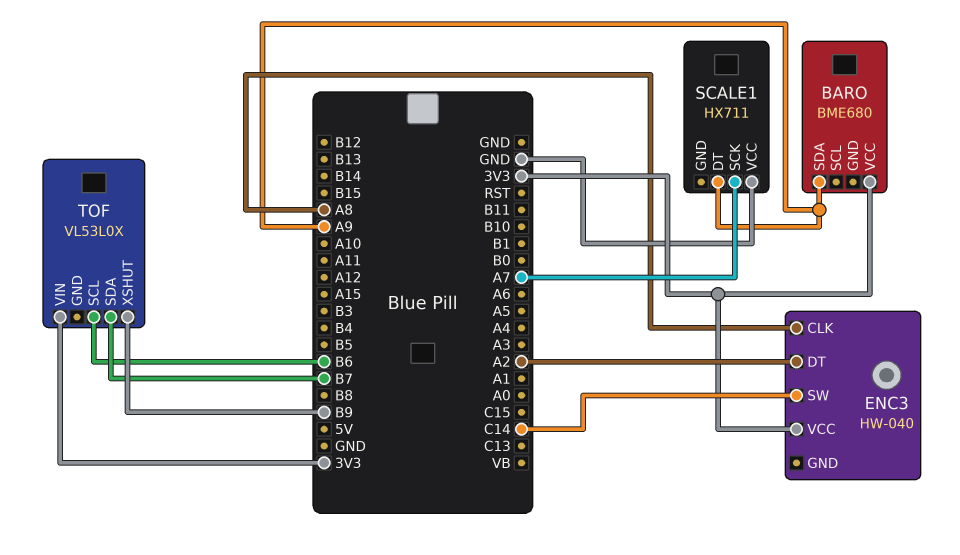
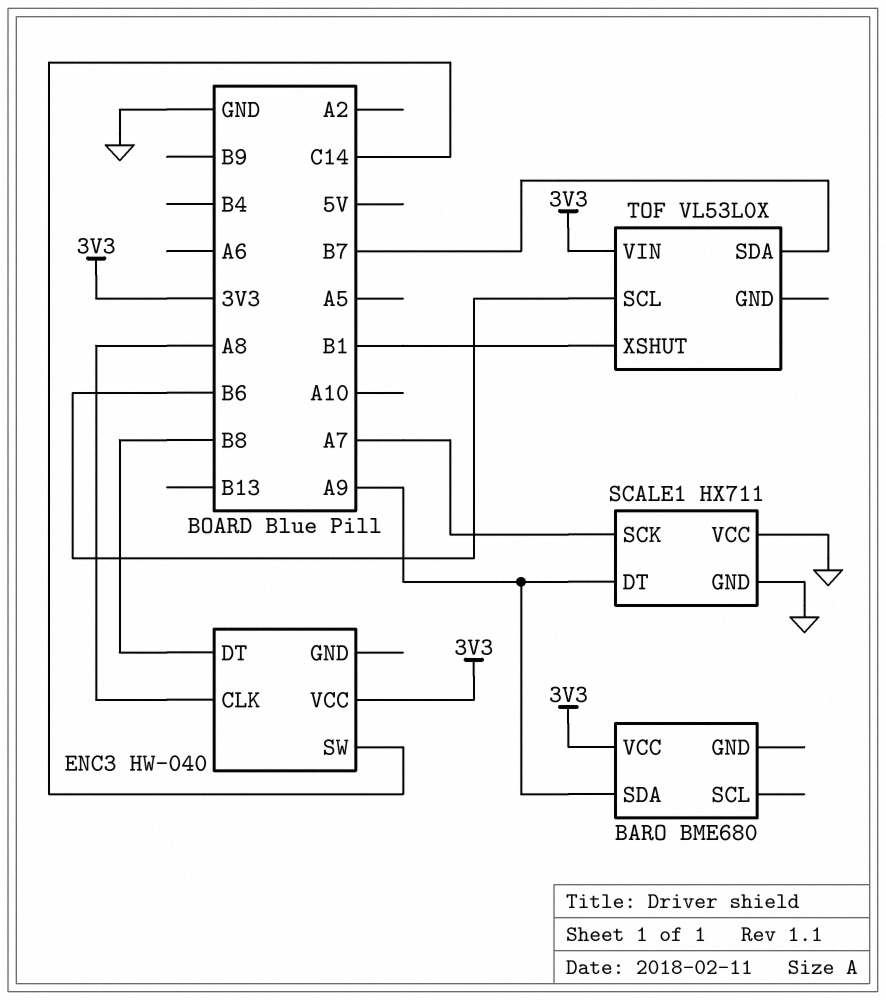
ENC3 pin DT: A2 -> B8
SCALE1 pin GND: none -> GND
TOF pin XSHUT: B9 -> B1

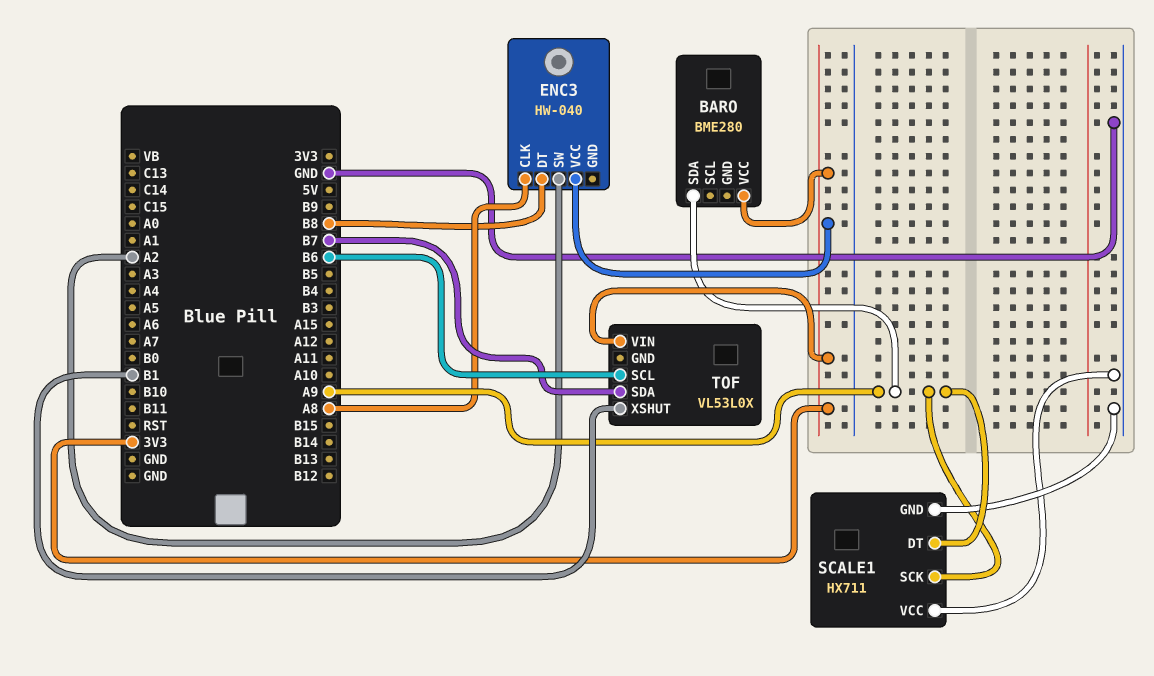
BARO: BME680 -> BME280
ENC3 pin SW: C14 -> A2
SCALE1 pin SCK: A7 -> A9

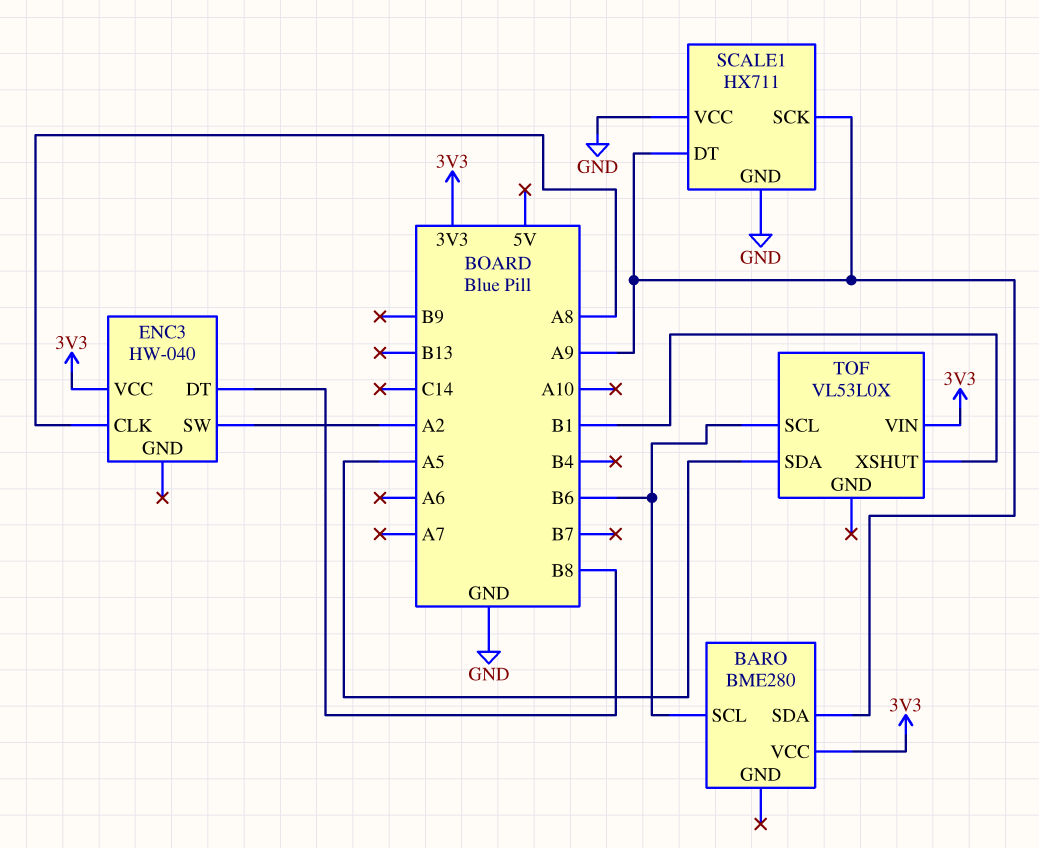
BARO pin SCL: none -> B6
TOF pin SDA: B7 -> A5

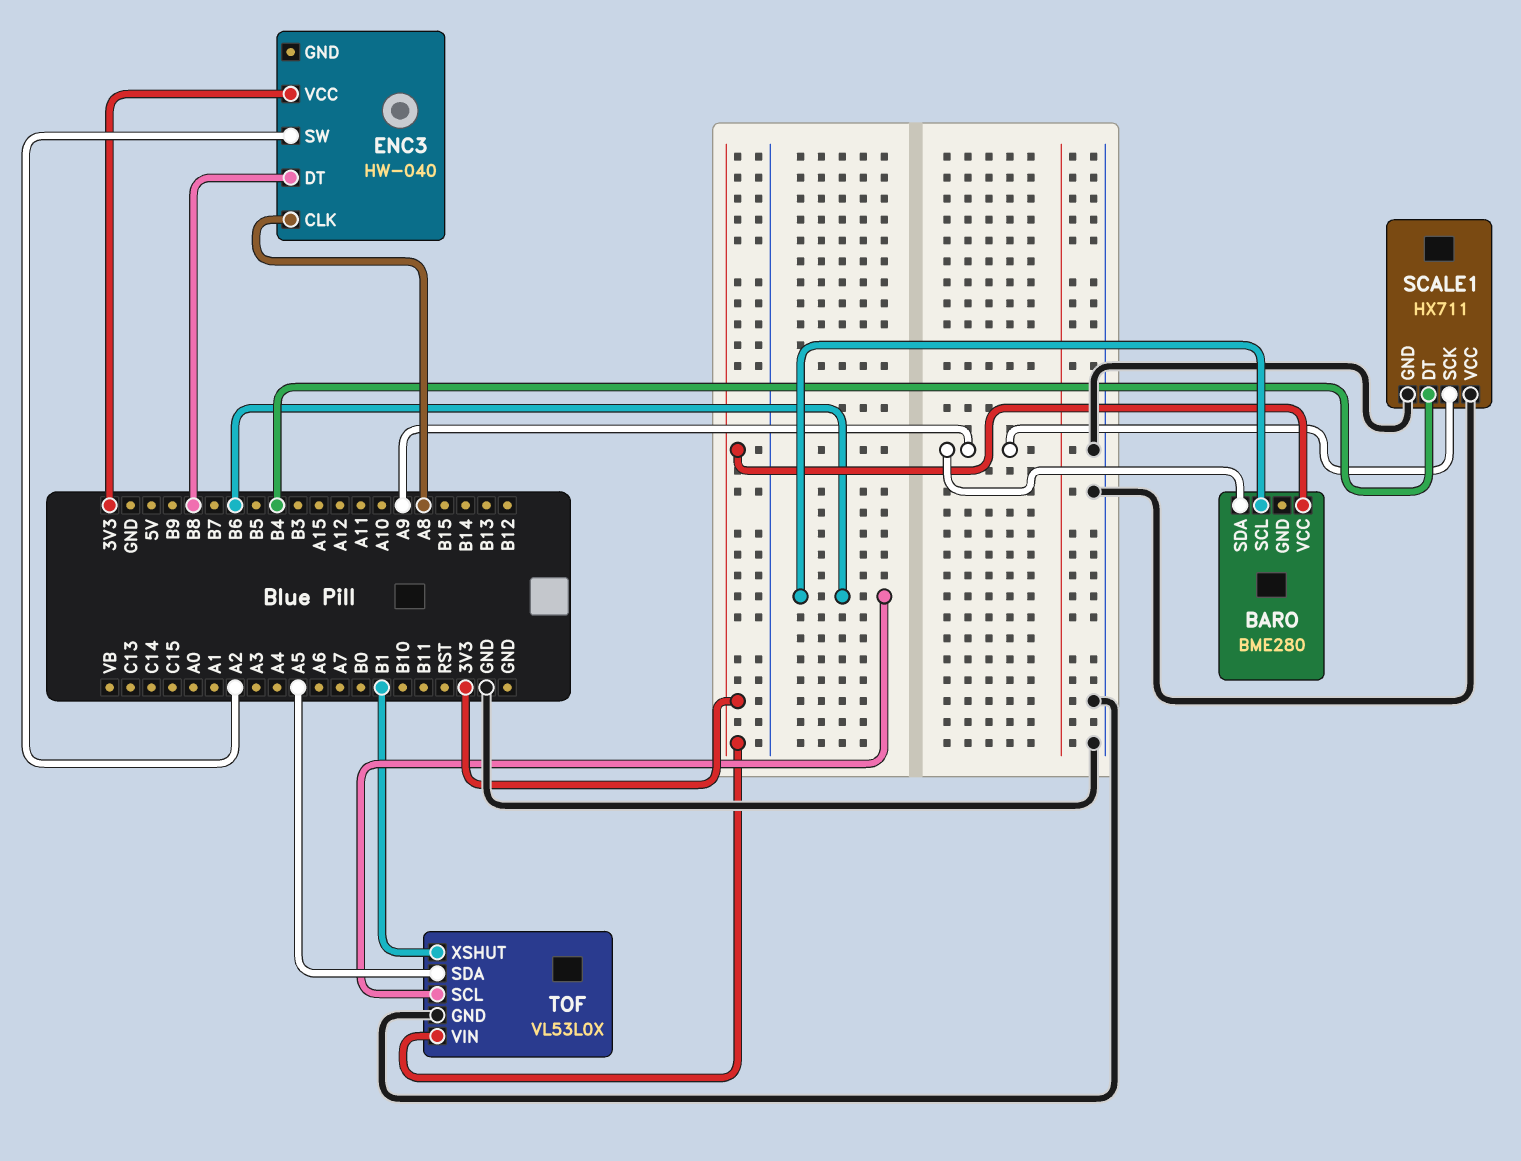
SCALE1 pin DT: A9 -> B4
TOF pin GND: none -> GND

